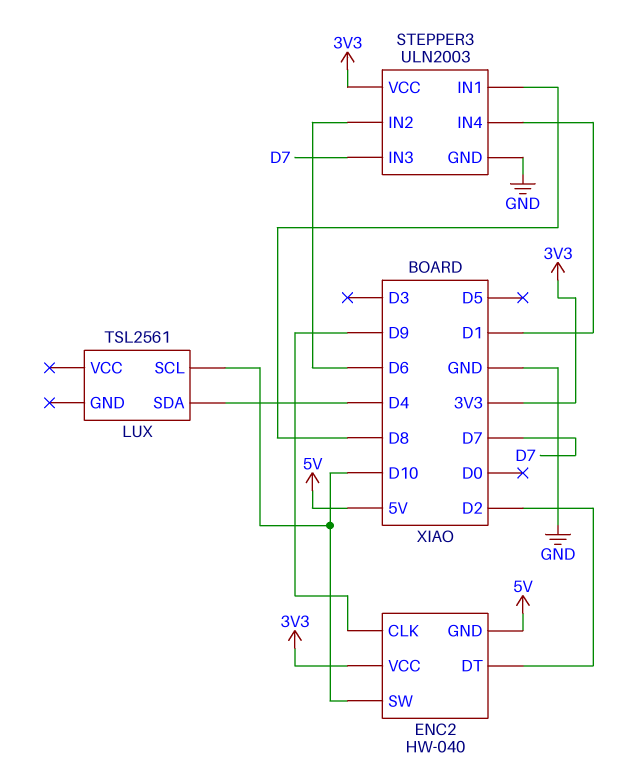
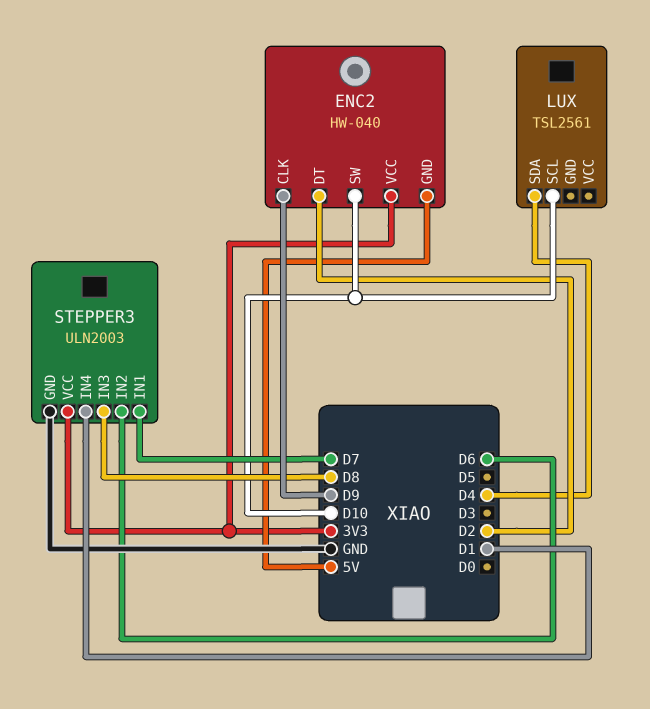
STEPPER3 pin IN1: D8 -> D7
STEPPER3 pin IN3: D7 -> D8

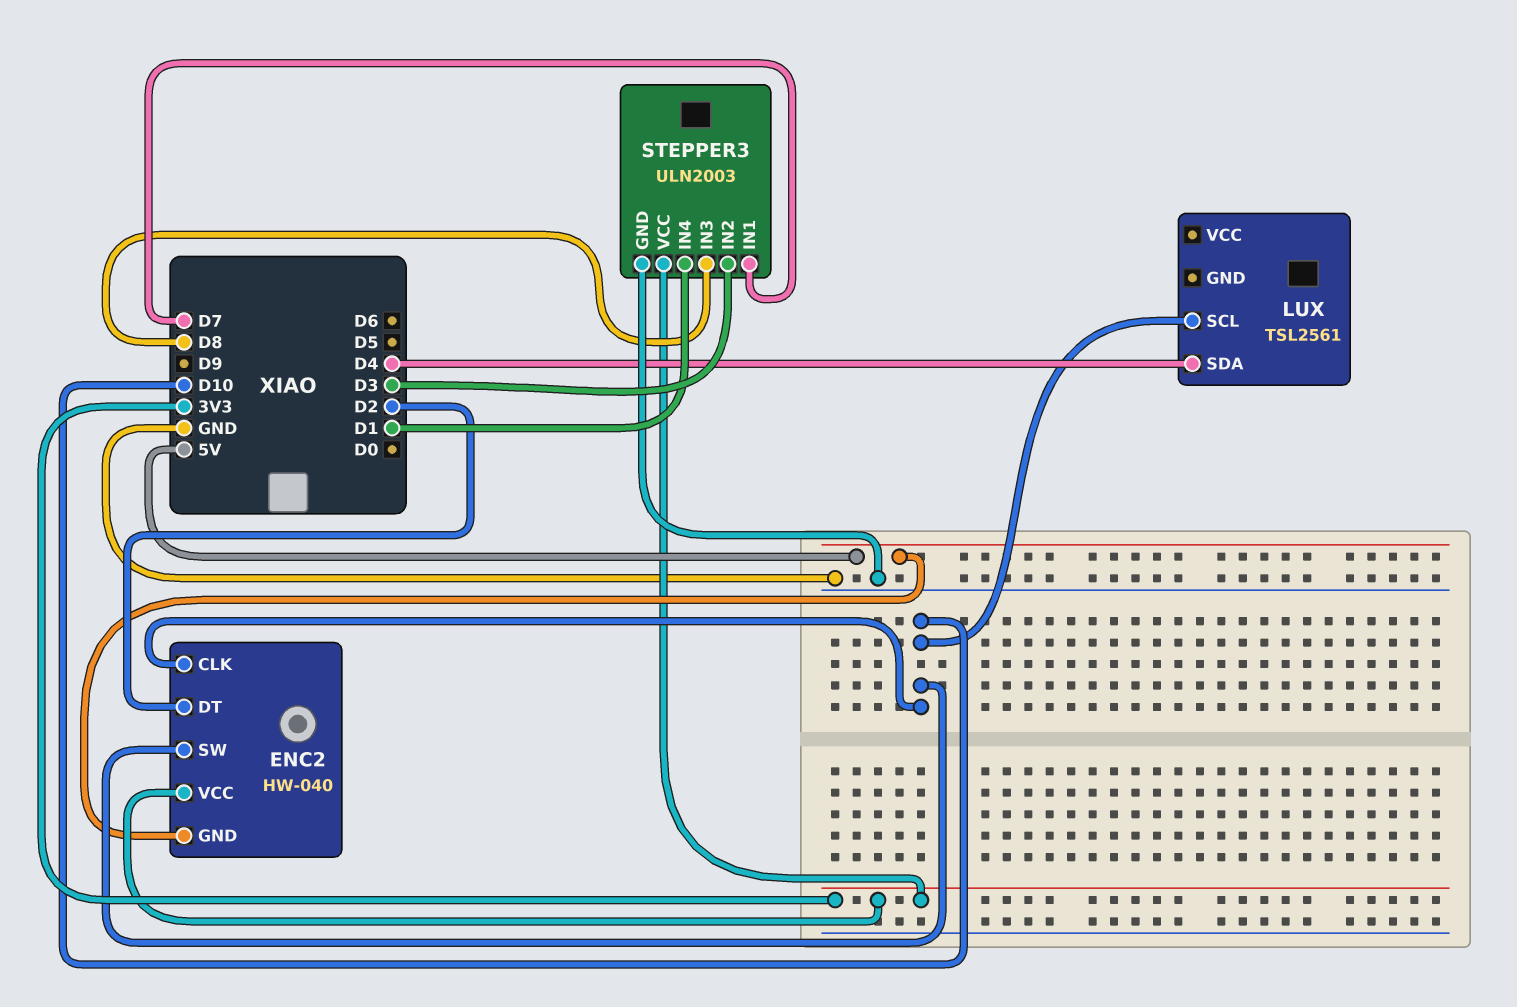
ENC2 pin CLK: D9 -> D10
STEPPER3 pin IN2: D6 -> D3

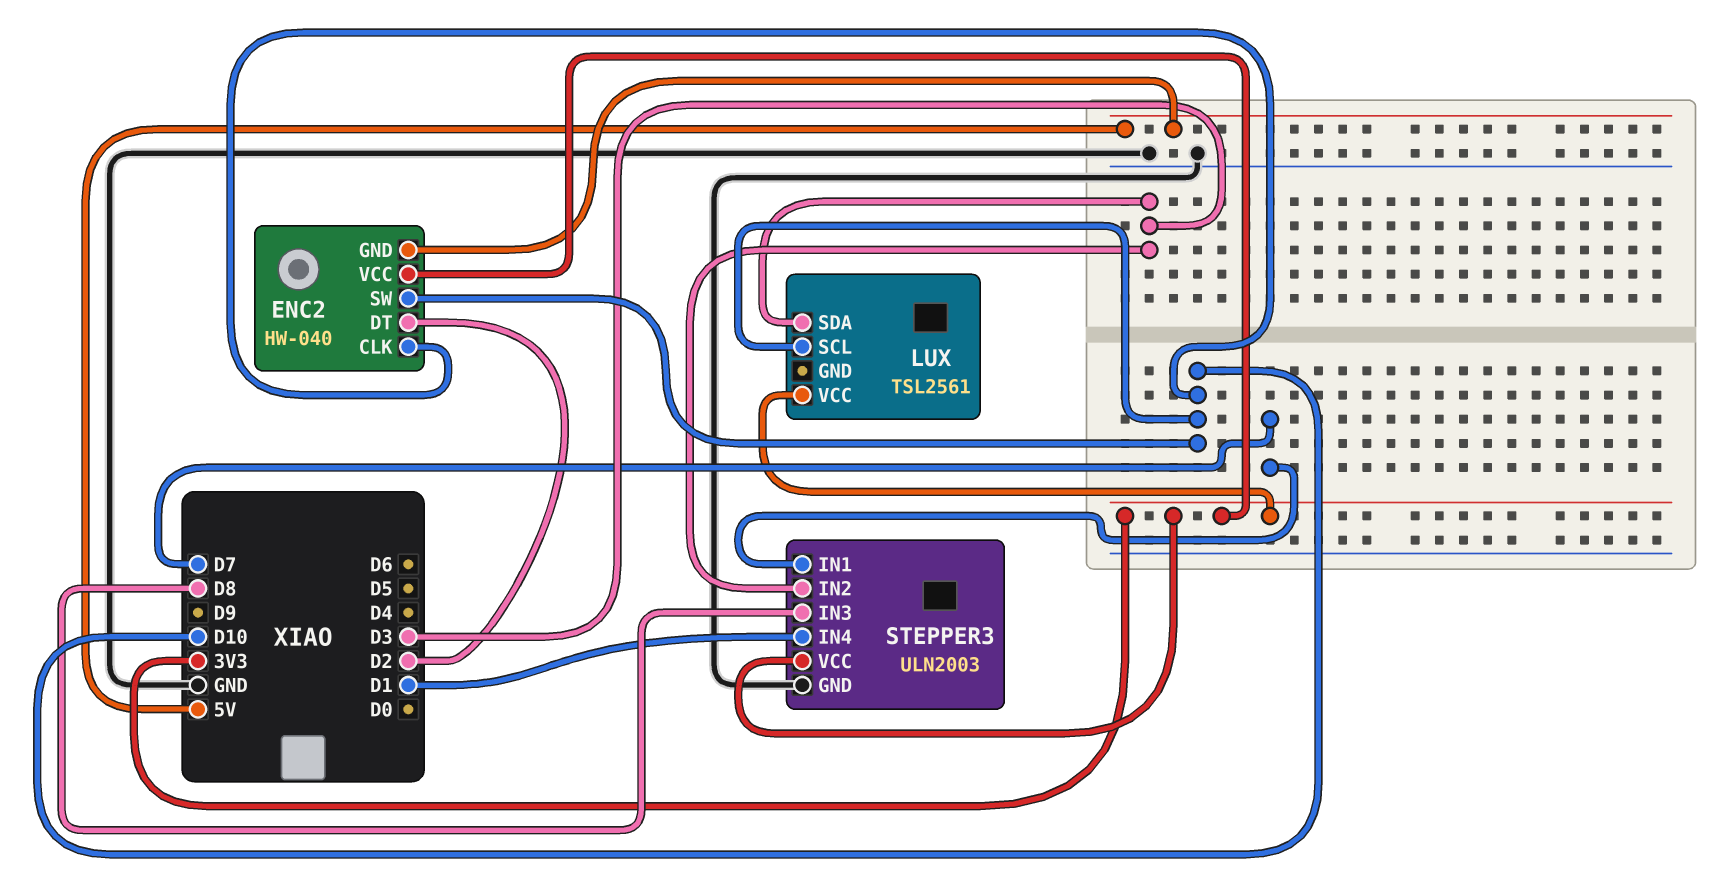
LUX pin SDA: D4 -> D3
LUX pin VCC: none -> 3V3

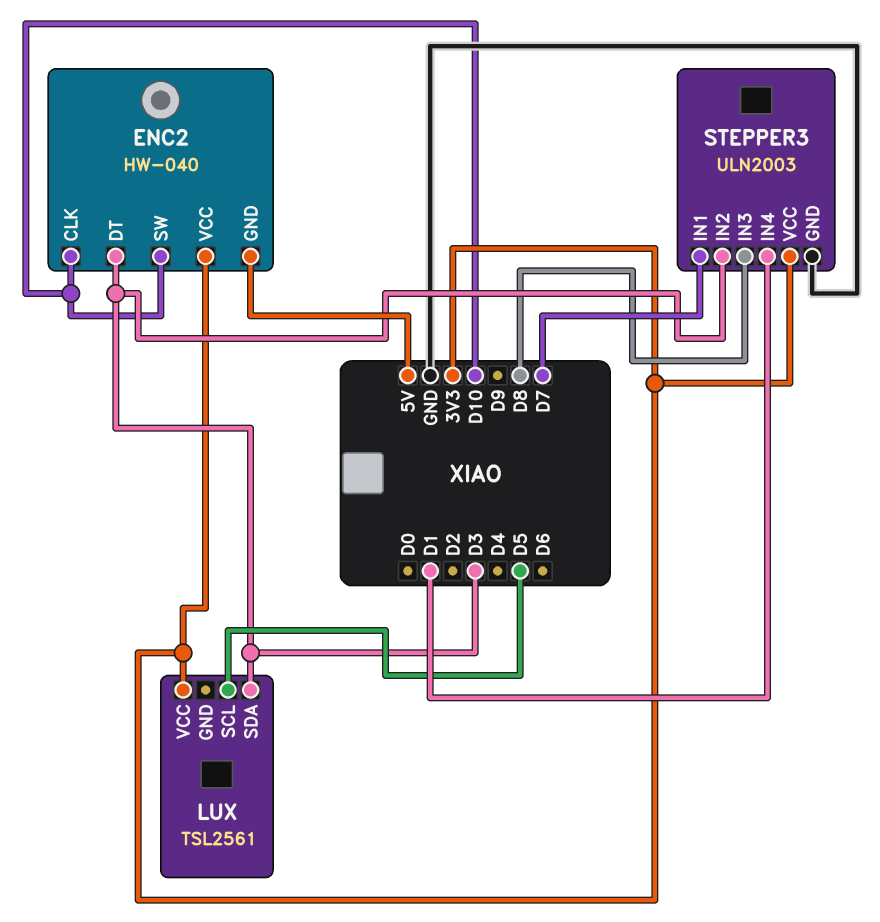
ENC2 pin DT: D2 -> D3
LUX pin SCL: D10 -> D5

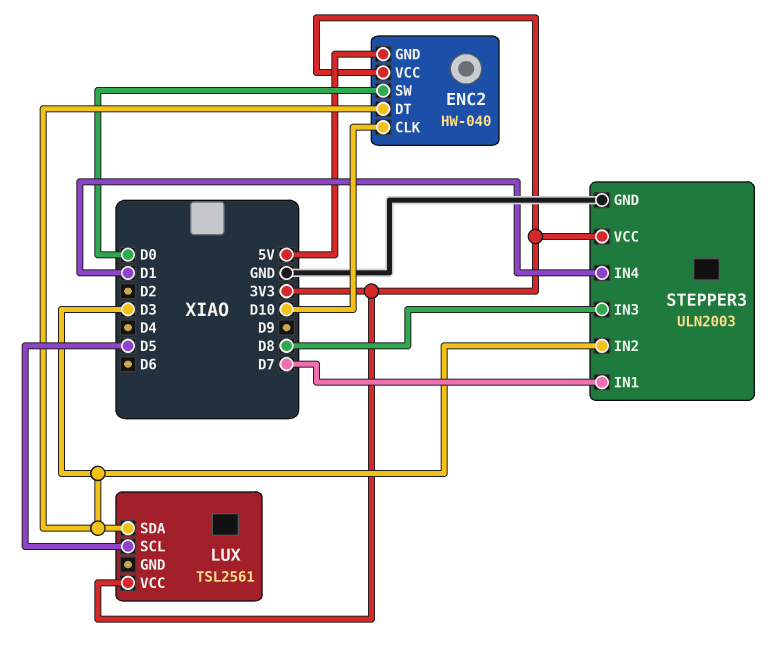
ENC2 pin SW: D10 -> D0

